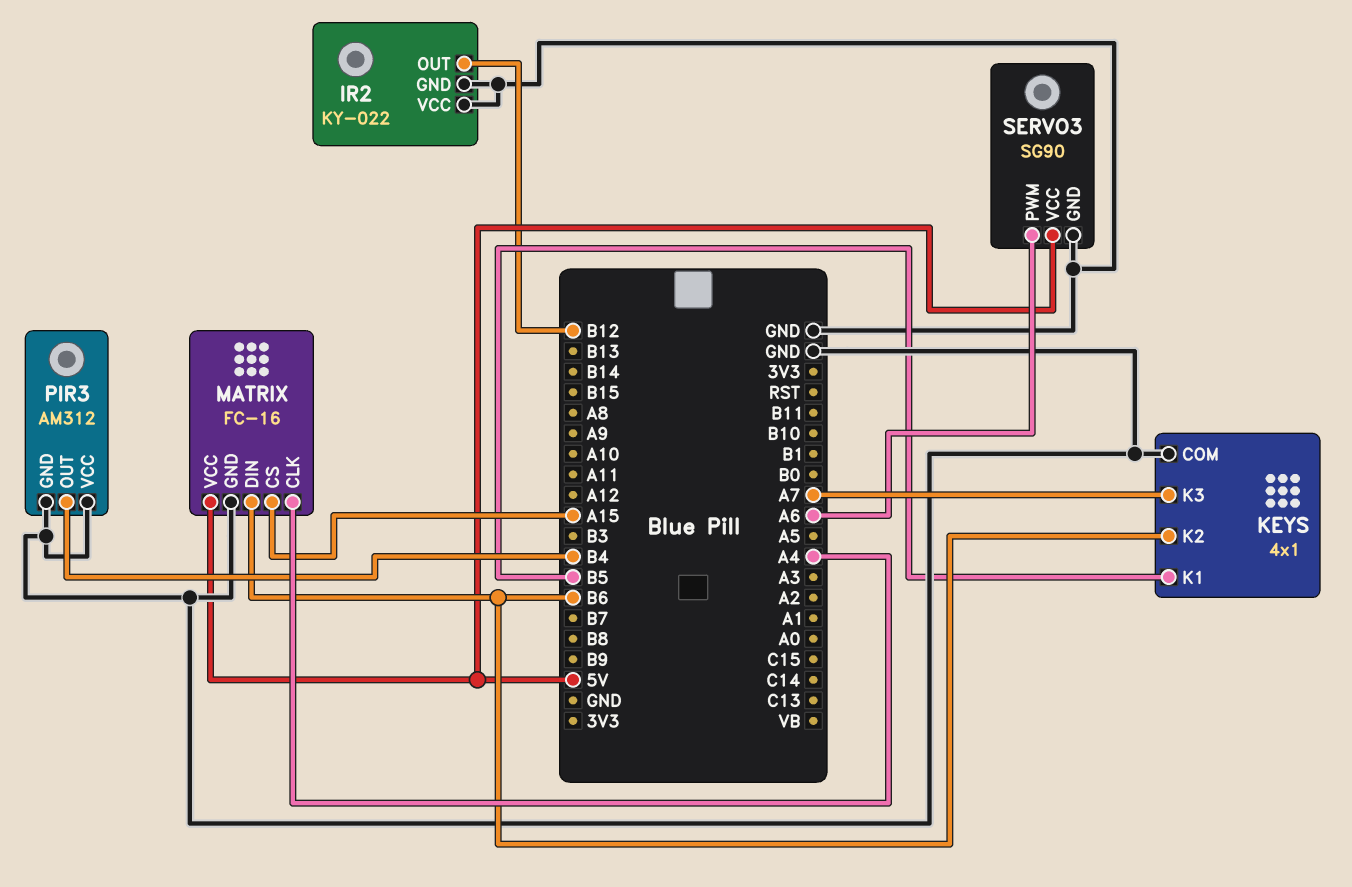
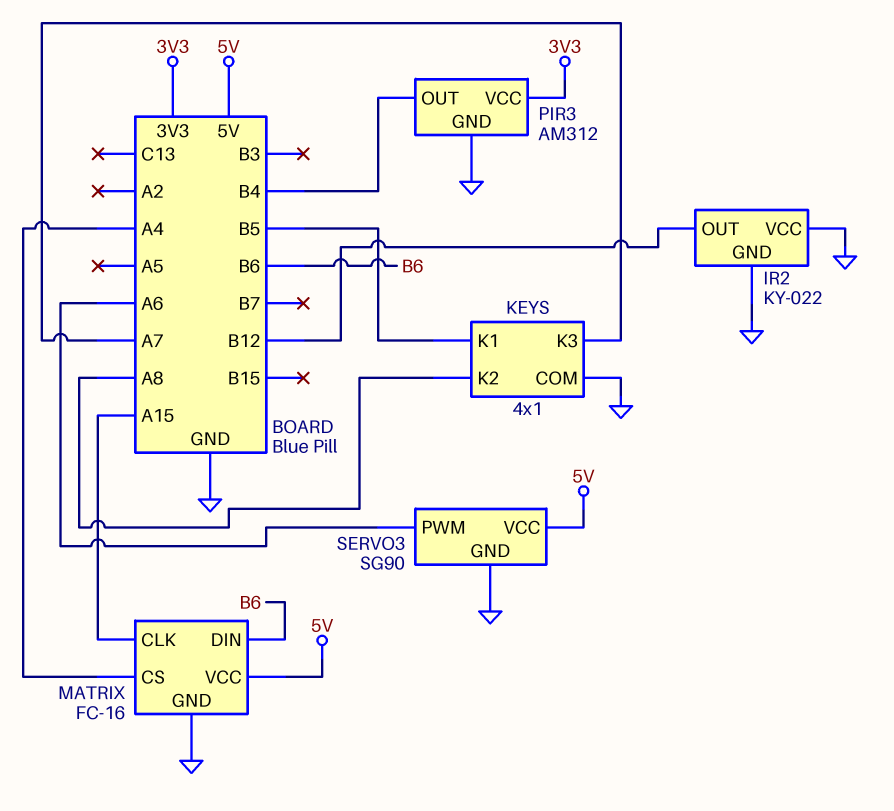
KEYS pin K2: B6 -> A8
MATRIX pin CLK: A4 -> A15
MATRIX pin CS: A15 -> A4
PIR3 pin VCC: GND -> 3V3

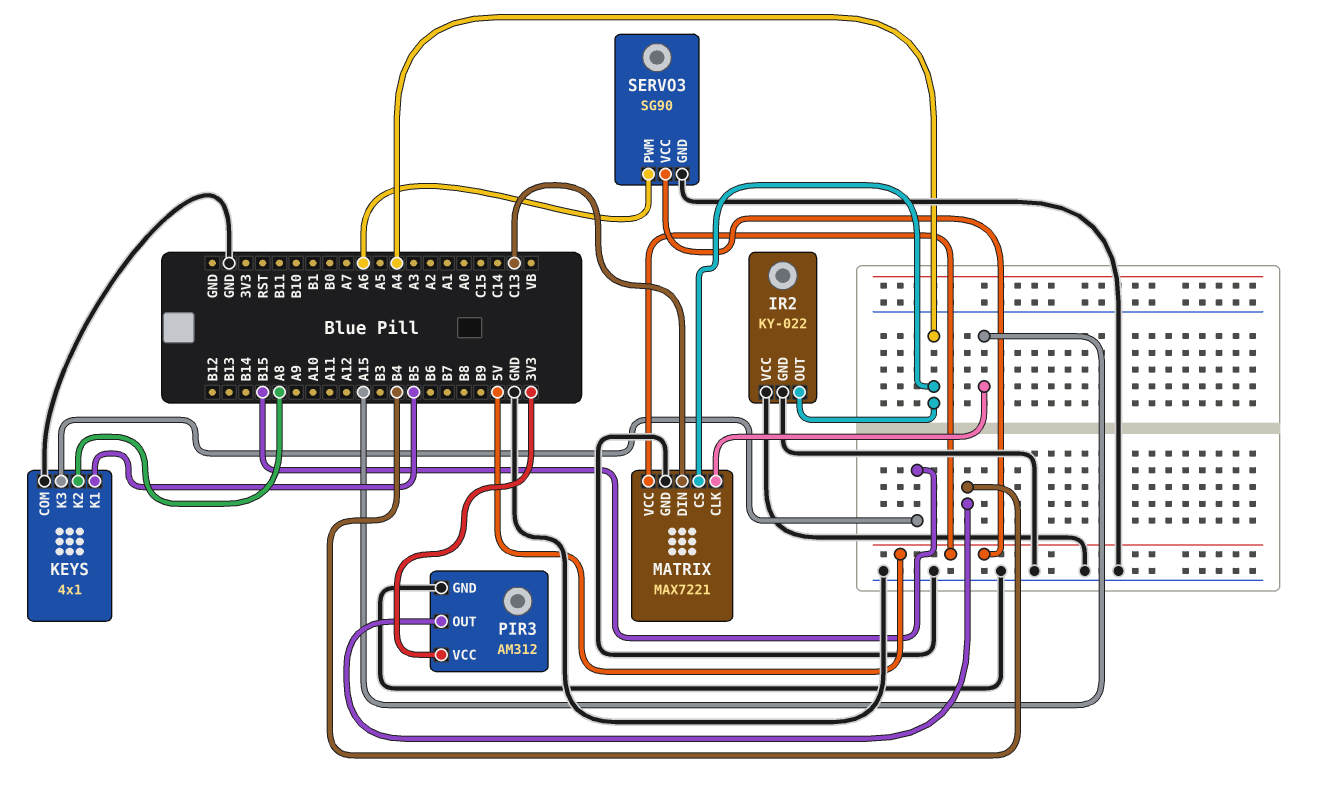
IR2 pin OUT: B12 -> A4
KEYS pin K3: A7 -> B15
MATRIX: FC-16 -> MAX7221
MATRIX pin DIN: B6 -> C13

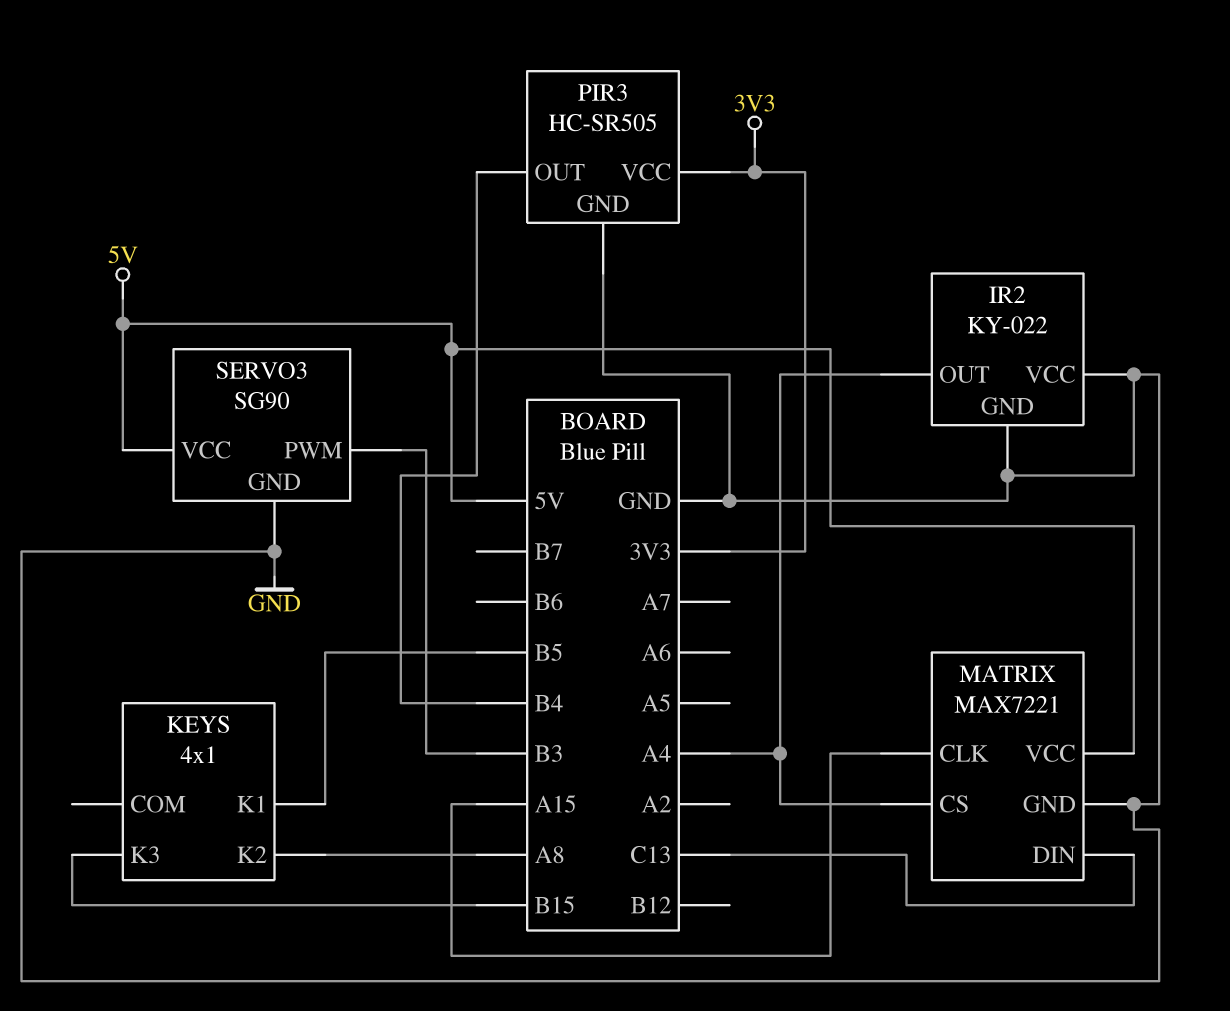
KEYS pin COM: GND -> none
PIR3: AM312 -> HC-SR505
SERVO3 pin PWM: A6 -> B3

